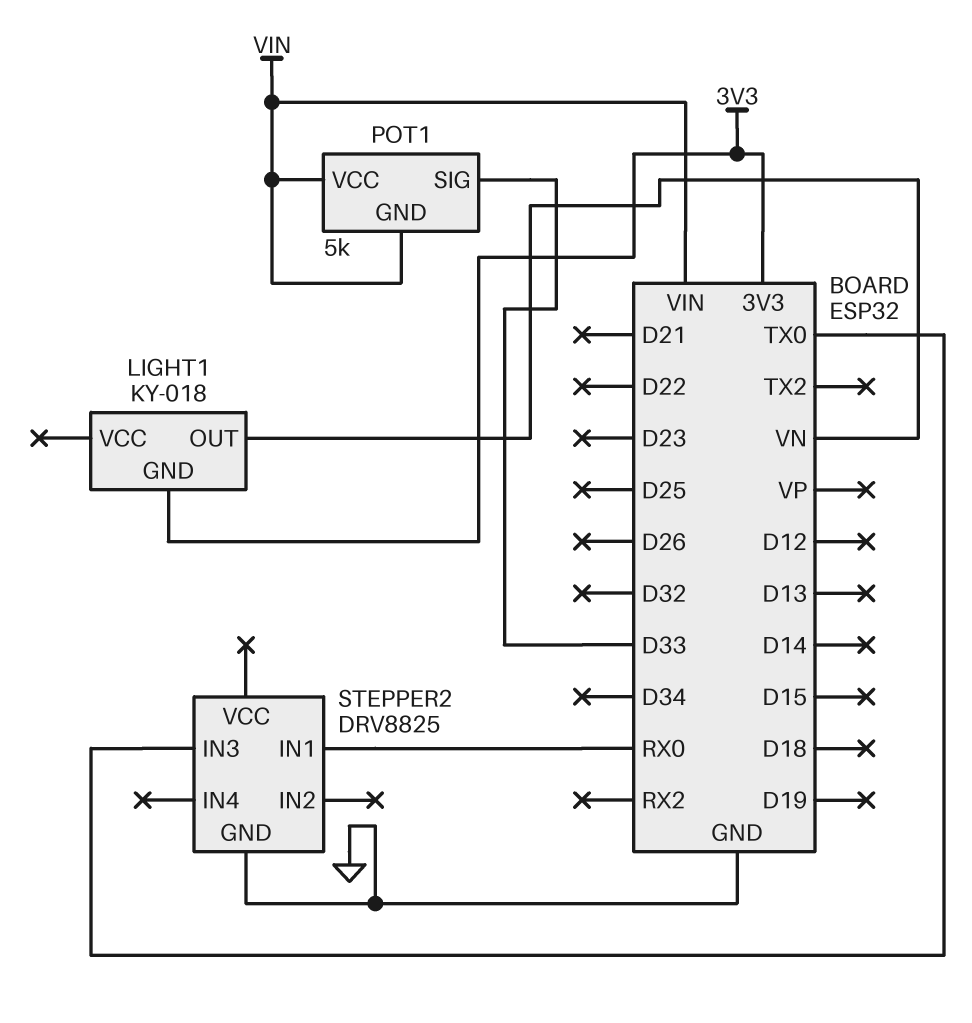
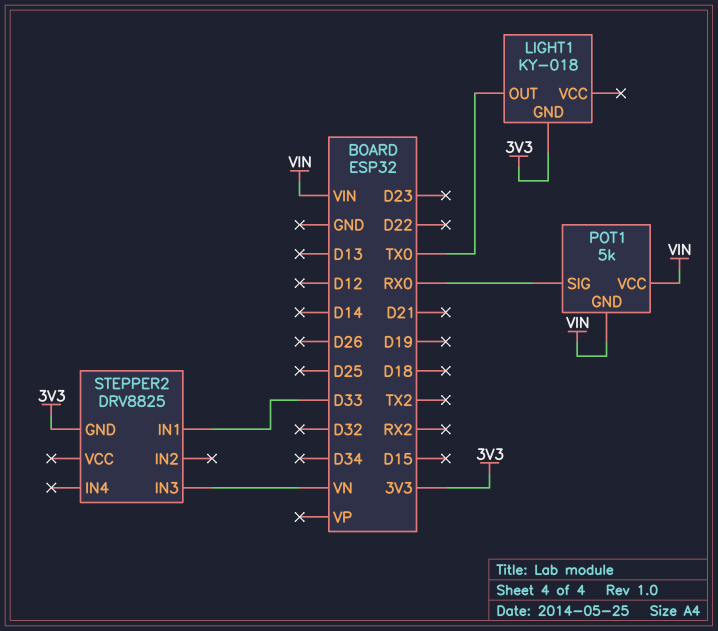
LIGHT1 pin OUT: VN -> TX0
POT1 pin SIG: D33 -> RX0
STEPPER2 pin GND: GND -> 3V3
STEPPER2 pin IN1: RX0 -> D33
STEPPER2 pin IN3: TX0 -> VN

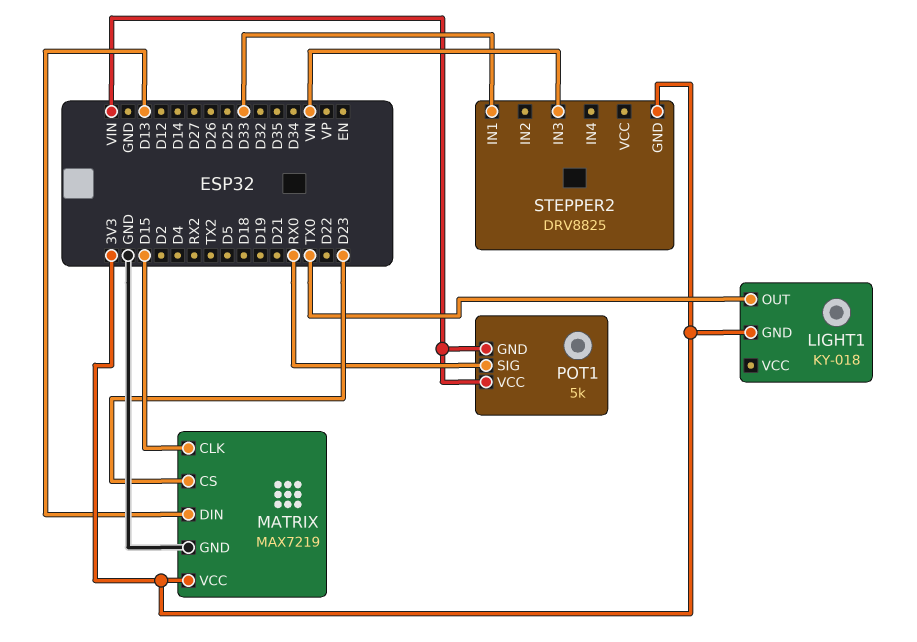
MATRIX: none -> MAX7219
MATRIX pin CLK: none -> D15
MATRIX pin CS: none -> D23
MATRIX pin DIN: none -> D13
MATRIX pin GND: none -> GND
MATRIX pin VCC: none -> 3V3

